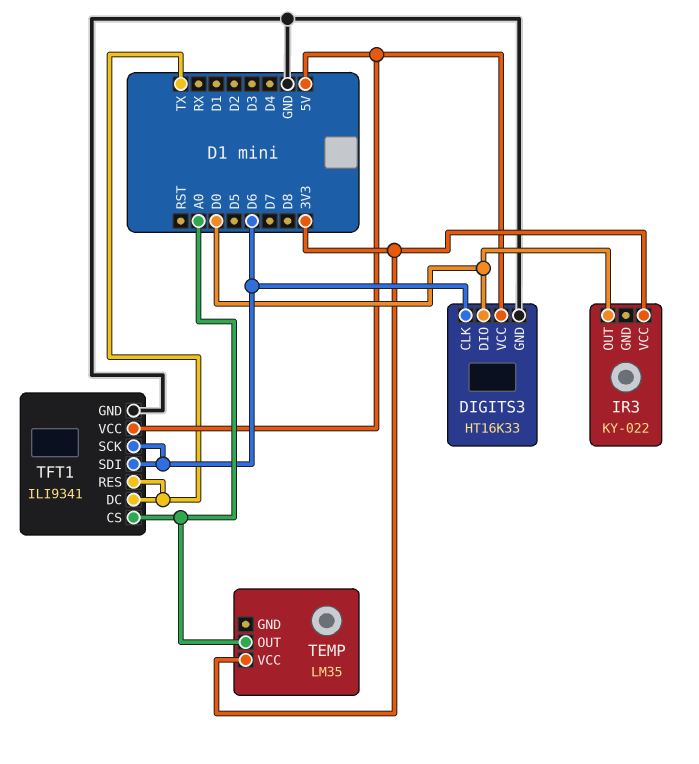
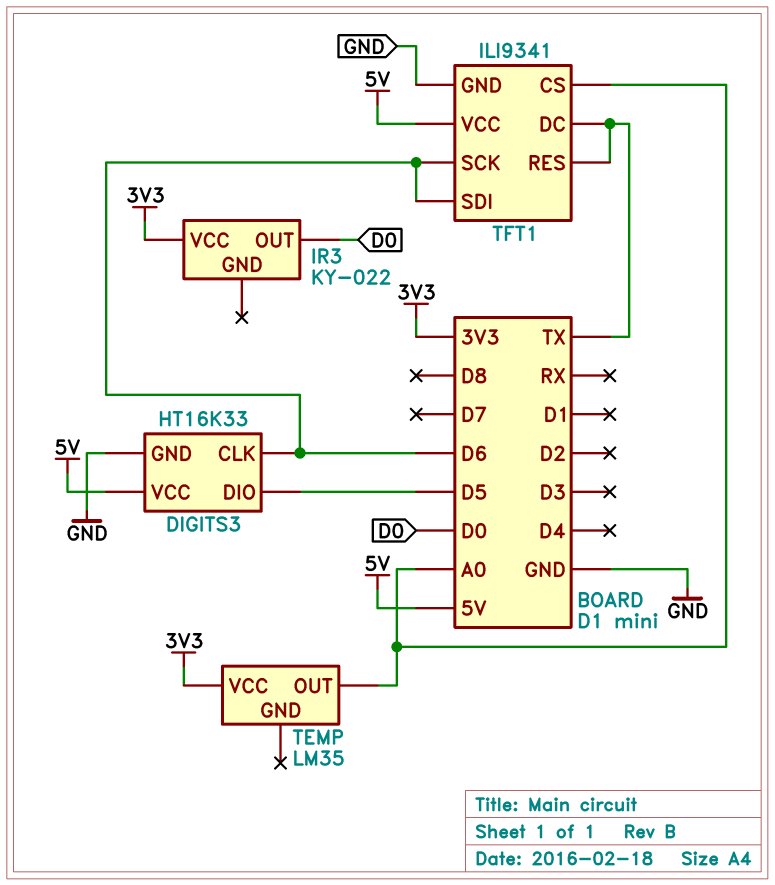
DIGITS3 pin DIO: D0 -> D5

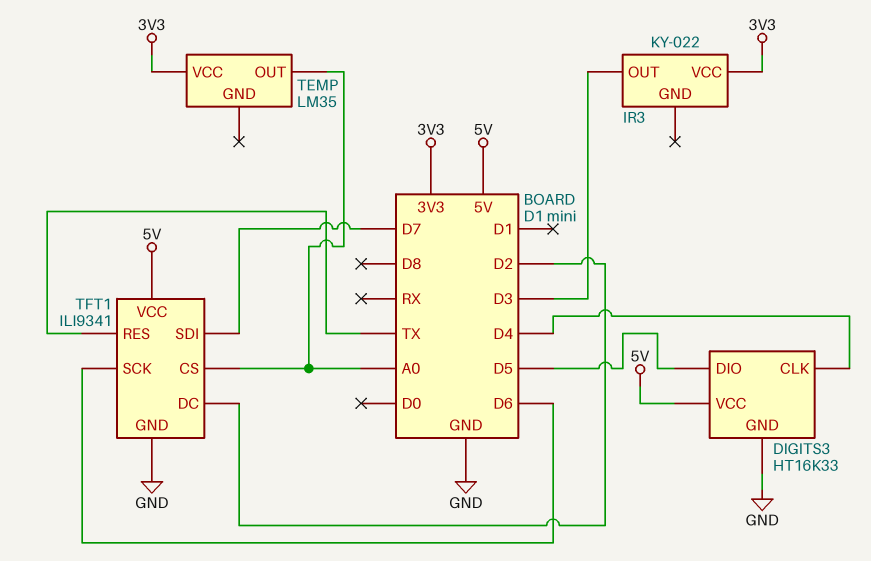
DIGITS3 pin CLK: D6 -> D4
IR3 pin OUT: D0 -> D3
TFT1 pin DC: TX -> D2
TFT1 pin SDI: D6 -> D7

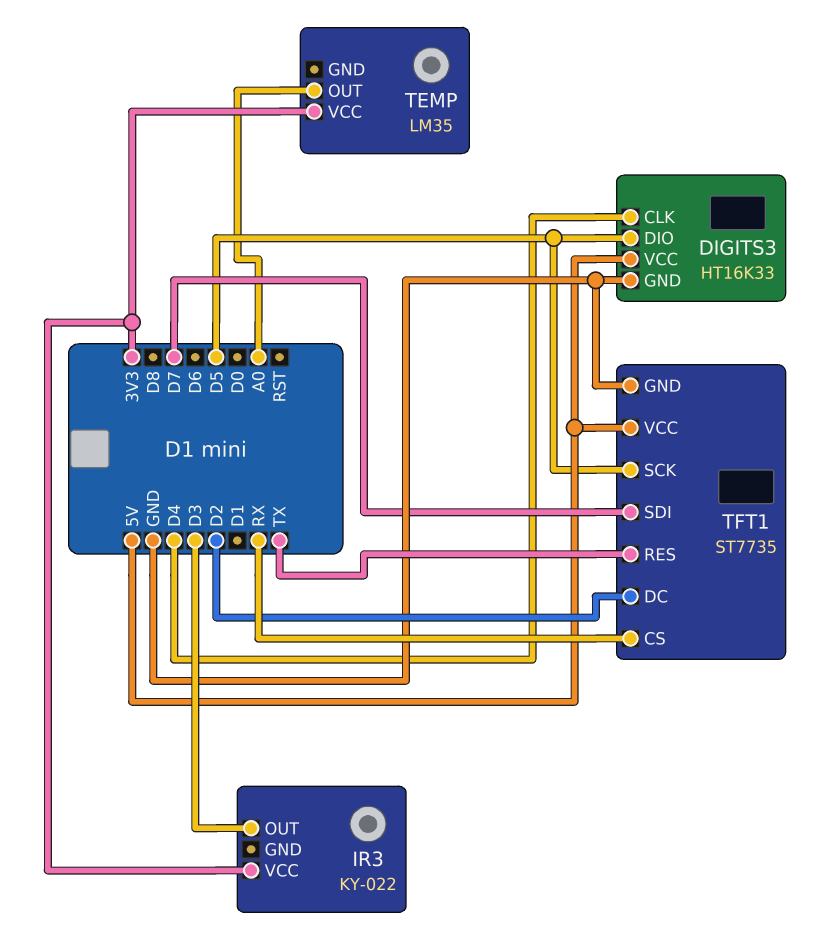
TFT1: ILI9341 -> ST7735
TFT1 pin CS: A0 -> RX
TFT1 pin SCK: D6 -> D5

